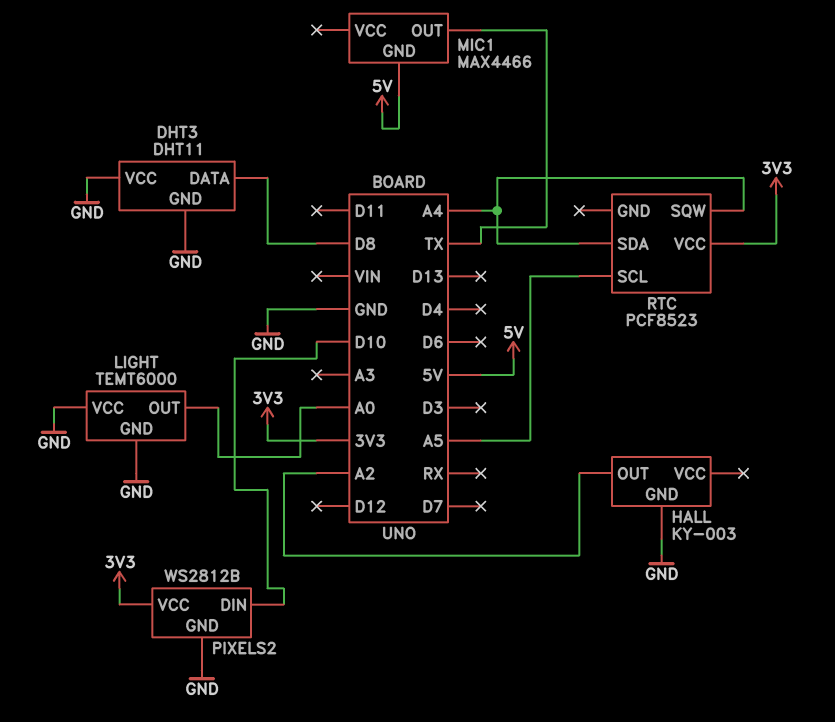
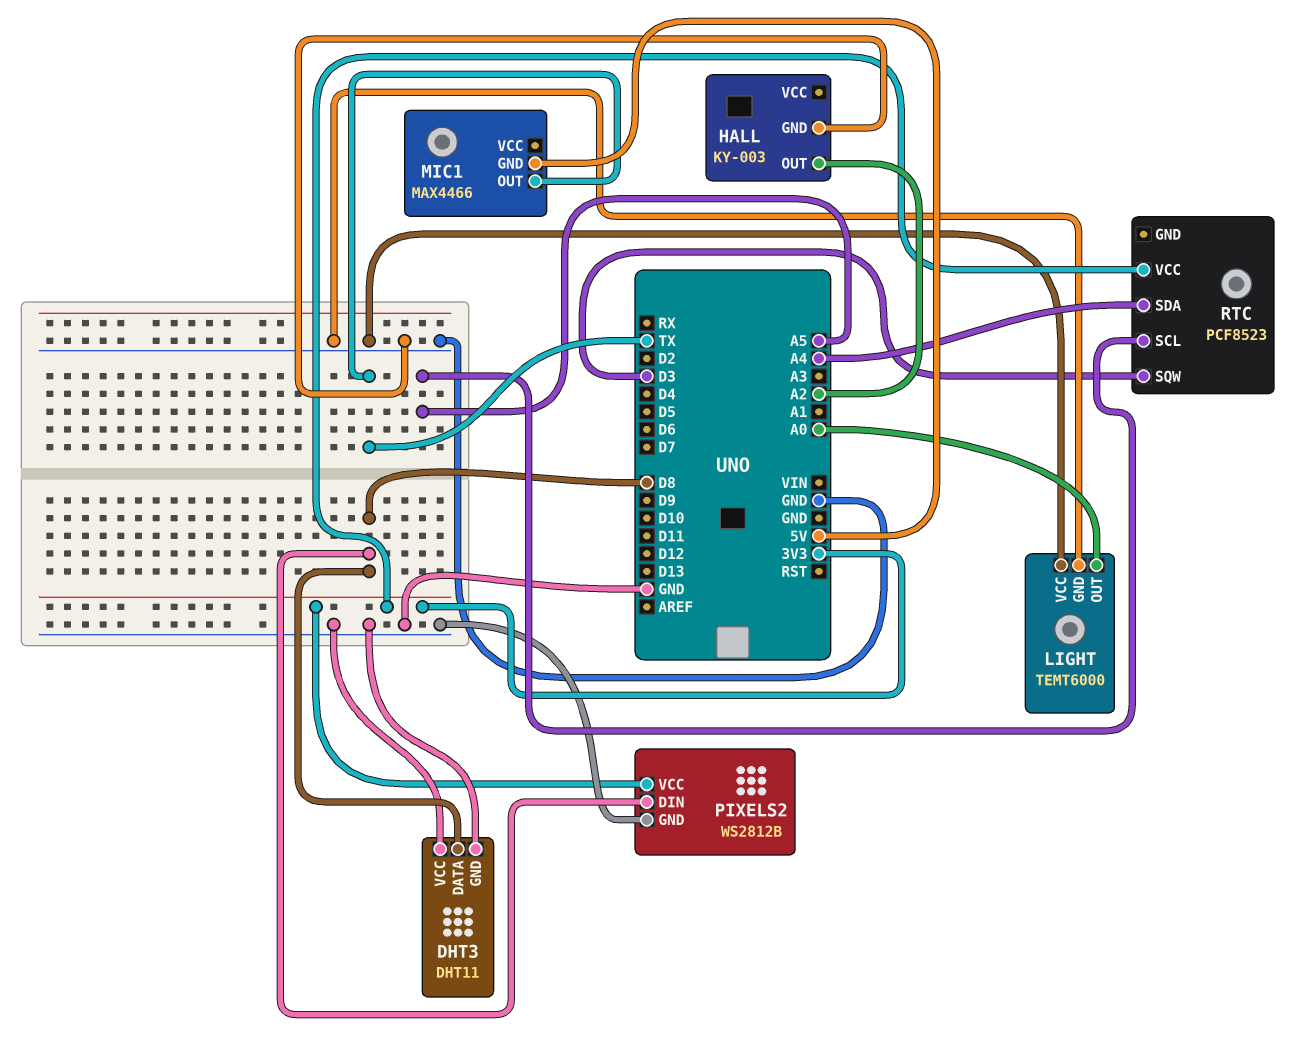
PIXELS2 pin DIN: D10 -> D8
RTC pin SQW: A4 -> D3

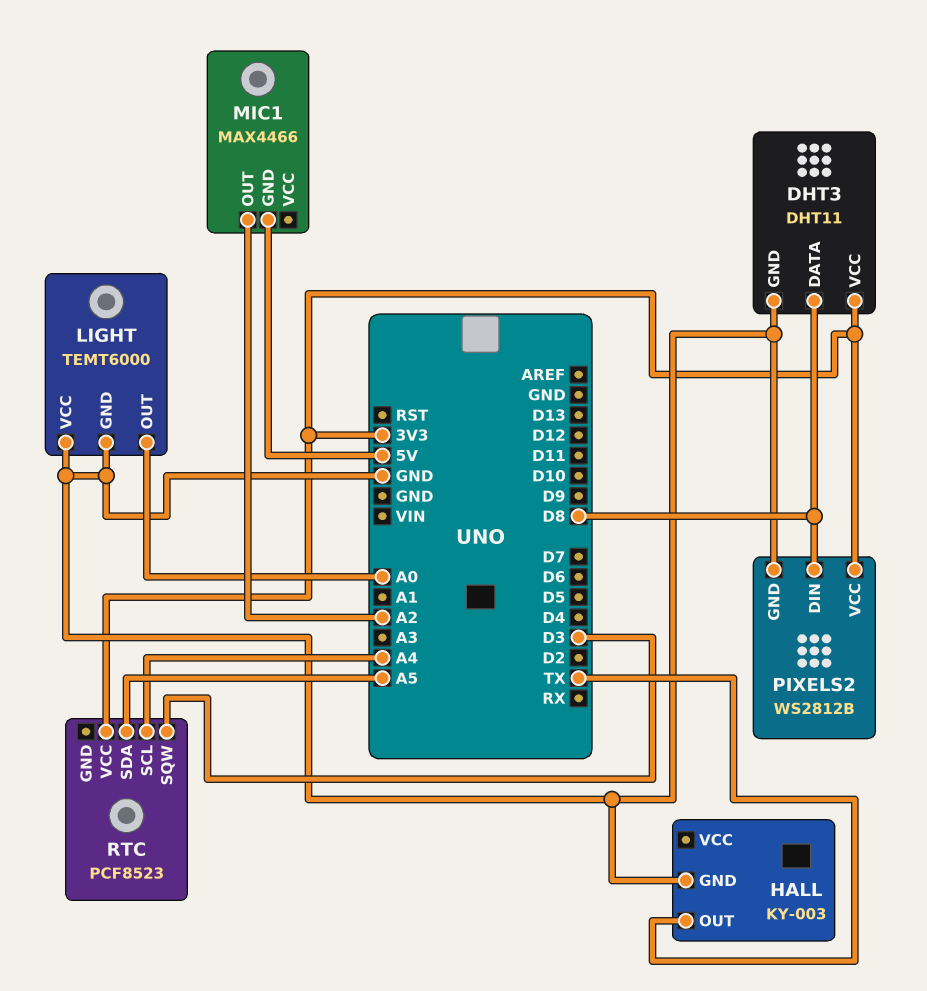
DHT3 pin VCC: GND -> 3V3
HALL pin OUT: A2 -> TX
MIC1 pin OUT: TX -> A2
RTC pin SCL: A5 -> A4
RTC pin SDA: A4 -> A5

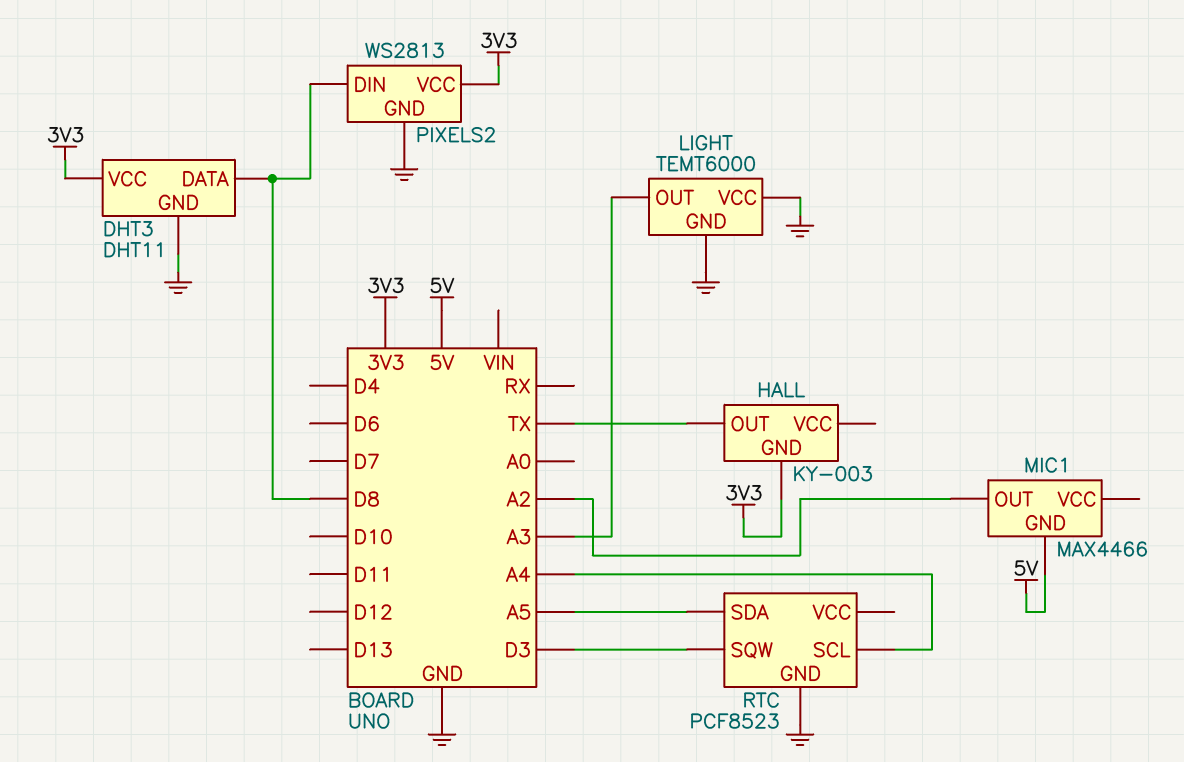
HALL pin GND: GND -> 3V3
LIGHT pin OUT: A0 -> A3
PIXELS2: WS2812B -> WS2813
RTC pin GND: none -> GND
RTC pin VCC: 3V3 -> none

